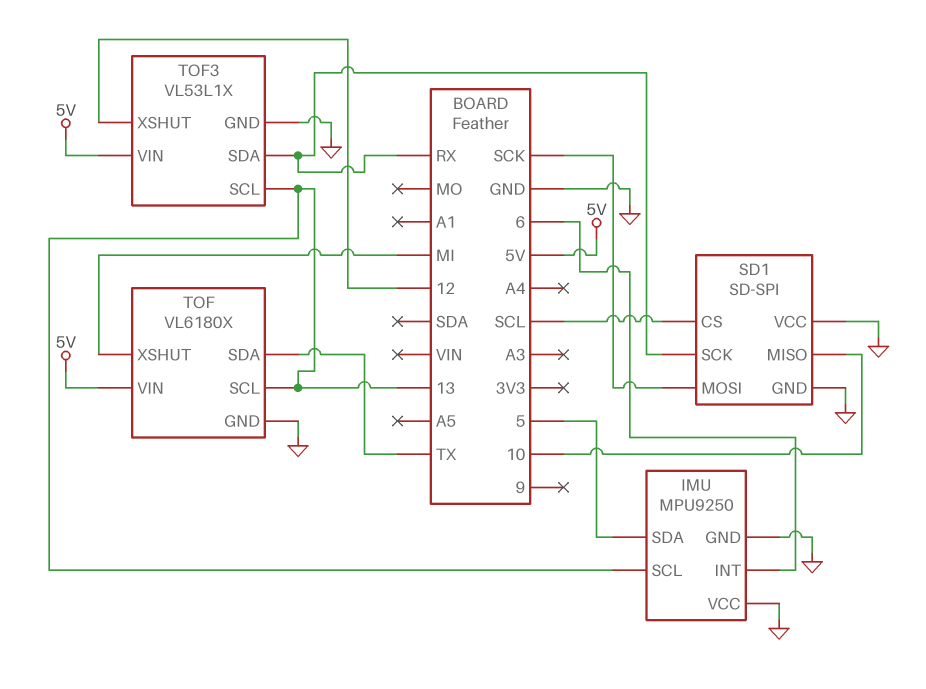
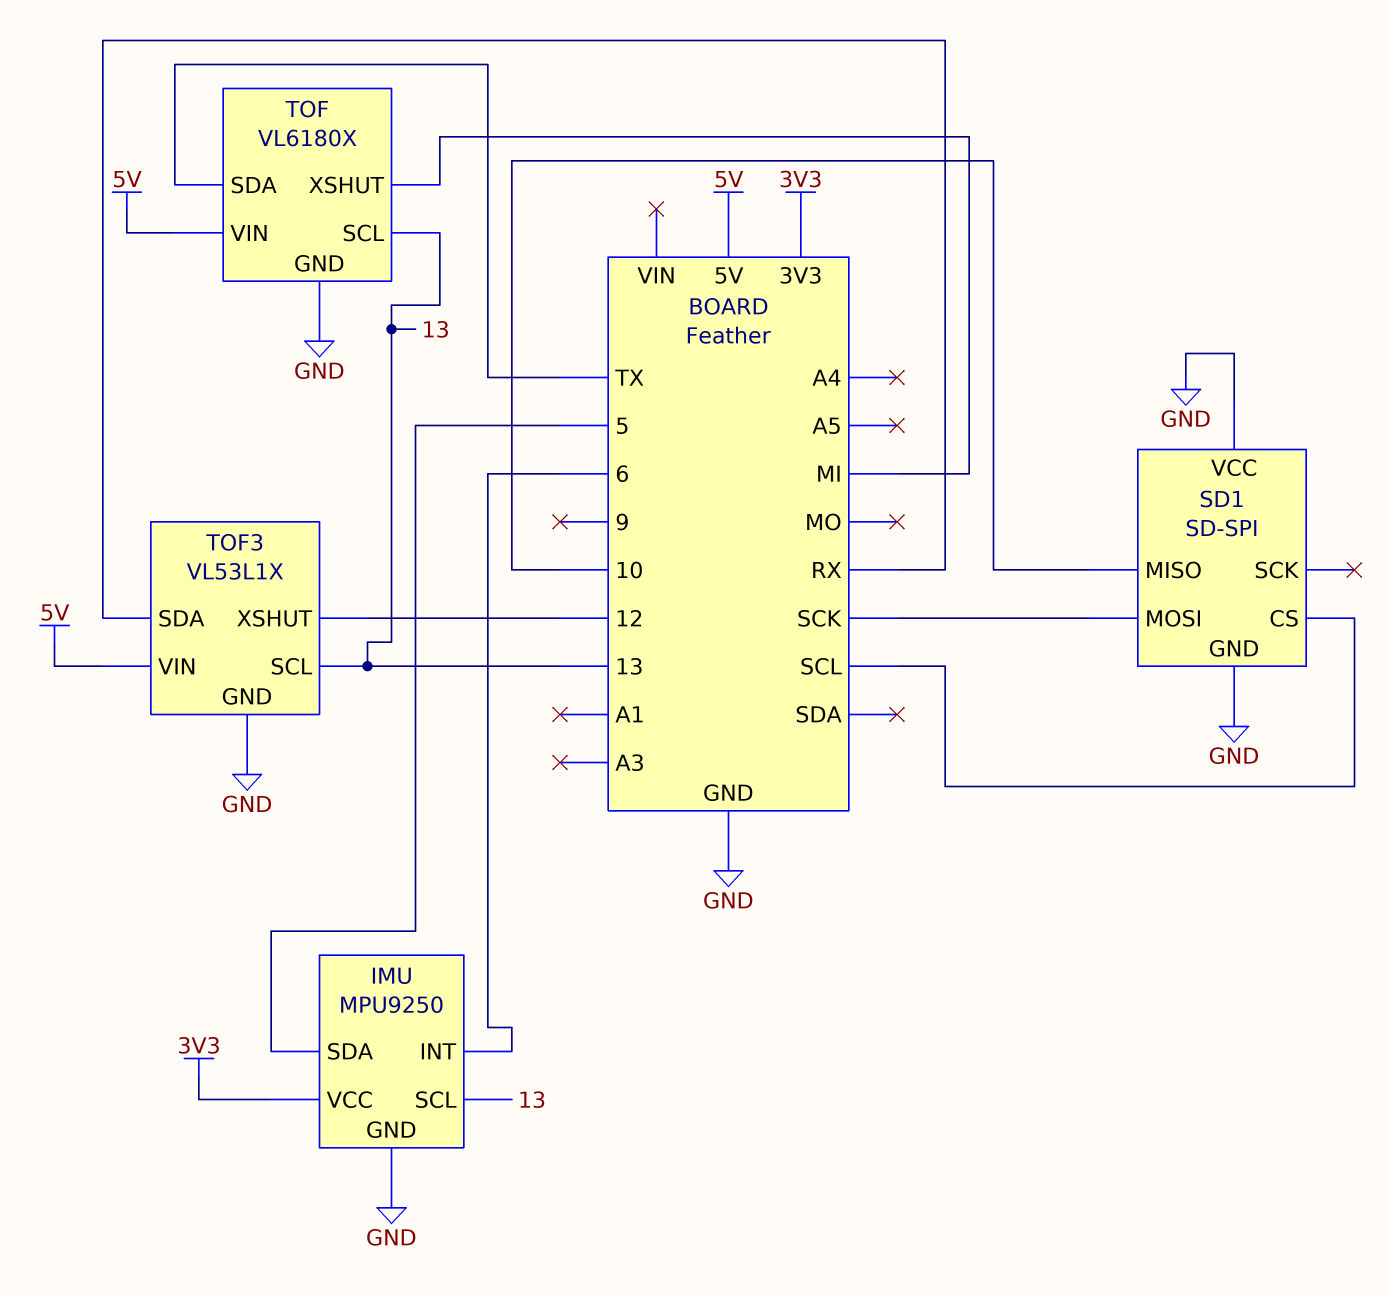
IMU pin VCC: GND -> 3V3
SD1 pin SCK: RX -> none

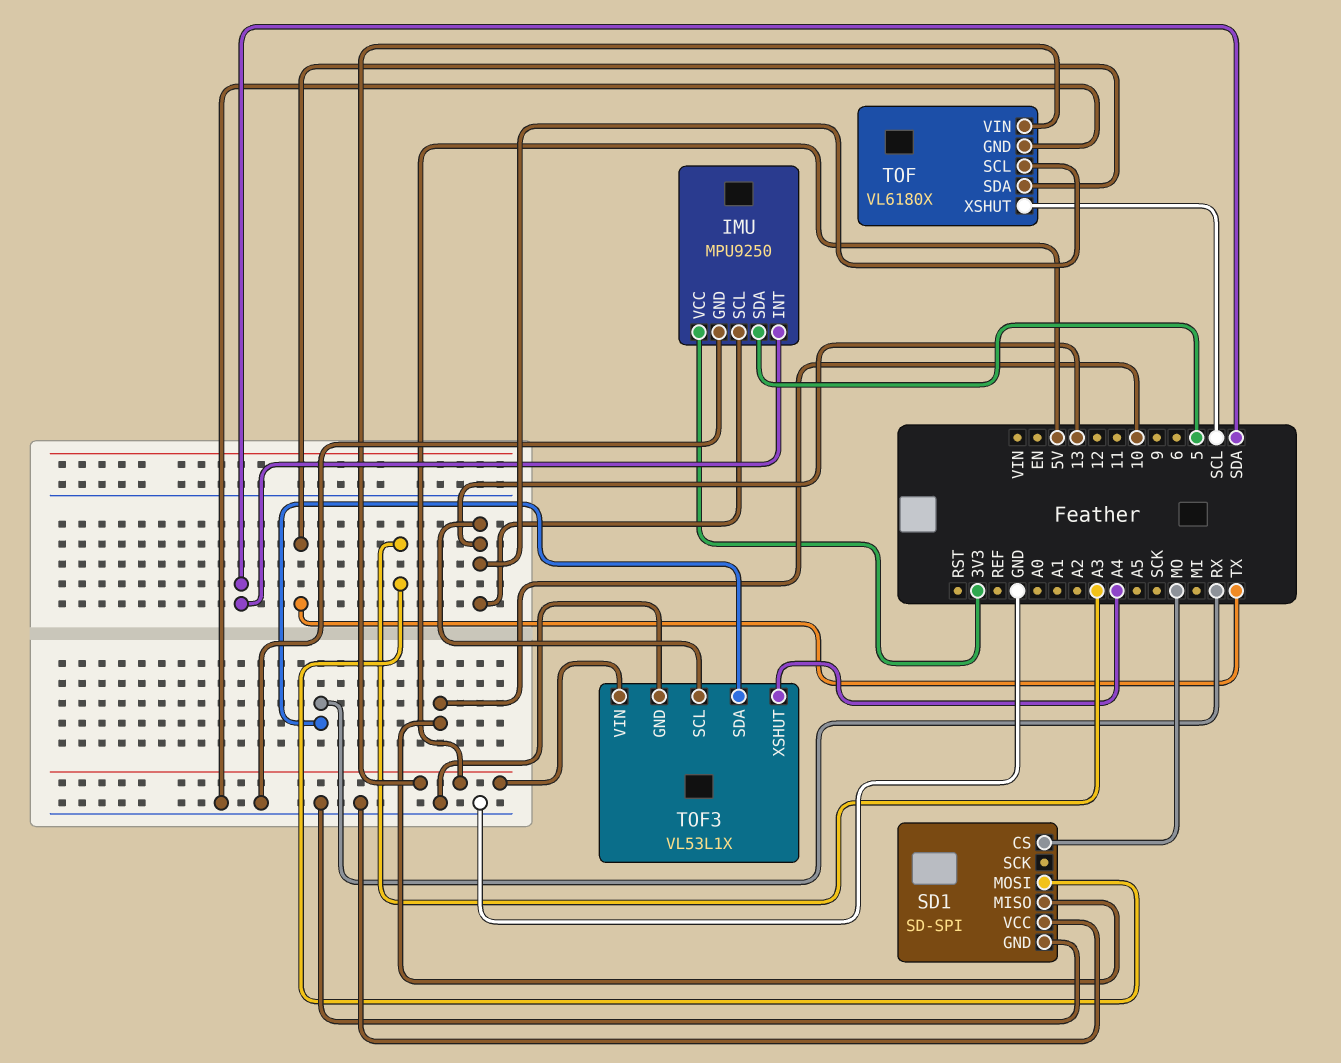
IMU pin INT: 6 -> SDA
SD1 pin CS: SCL -> MO
SD1 pin MOSI: SCK -> A3
TOF pin XSHUT: MI -> SCL
TOF3 pin XSHUT: 12 -> A4

